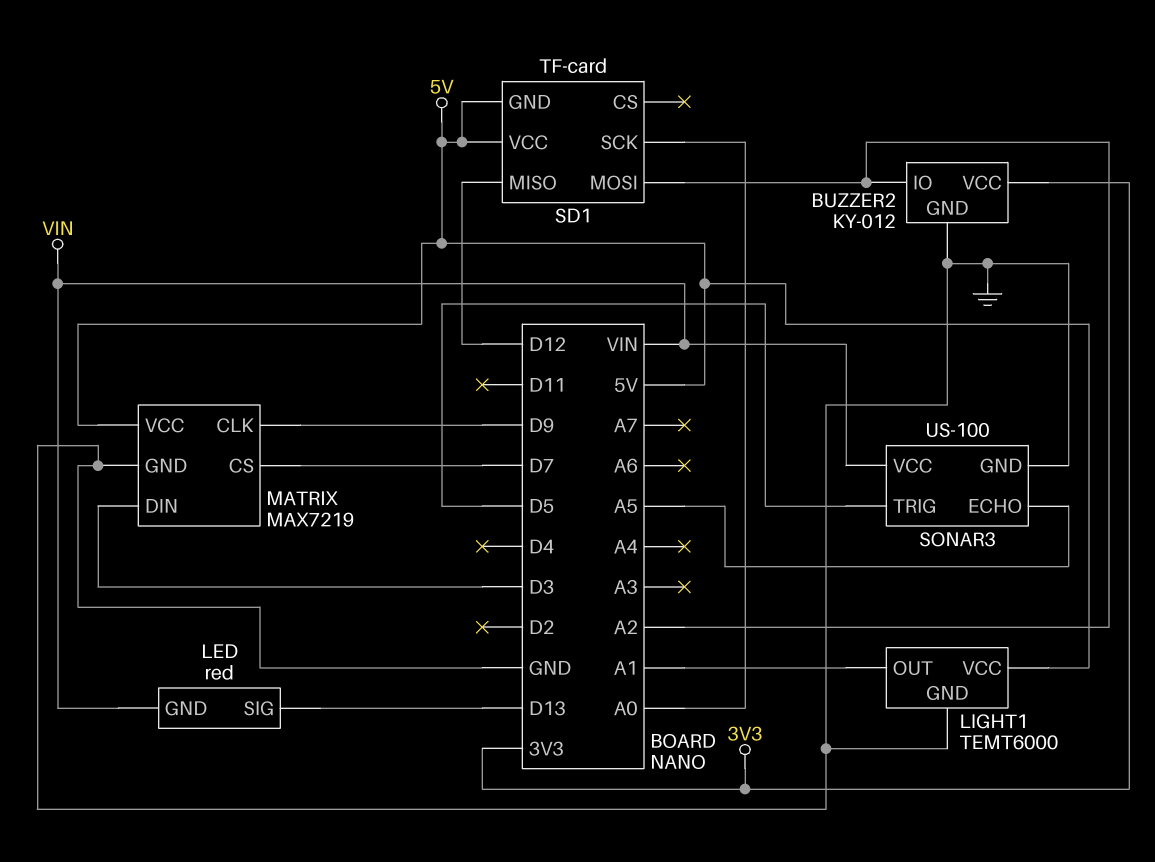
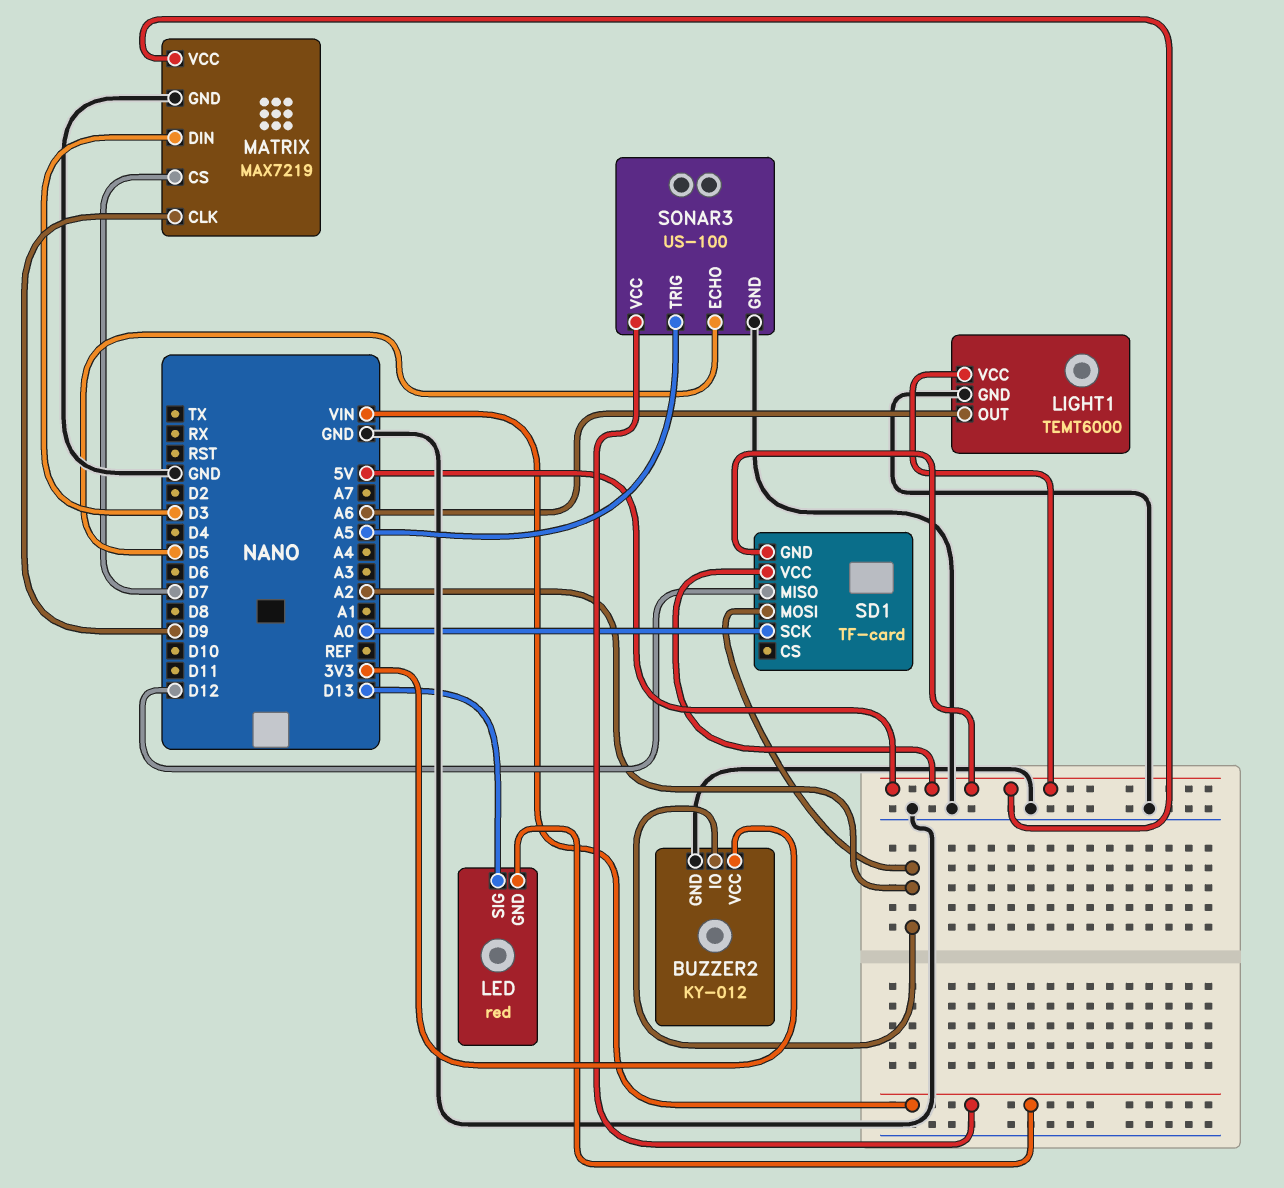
LIGHT1 pin OUT: A1 -> A6
SONAR3 pin ECHO: A5 -> D5
SONAR3 pin TRIG: D5 -> A5

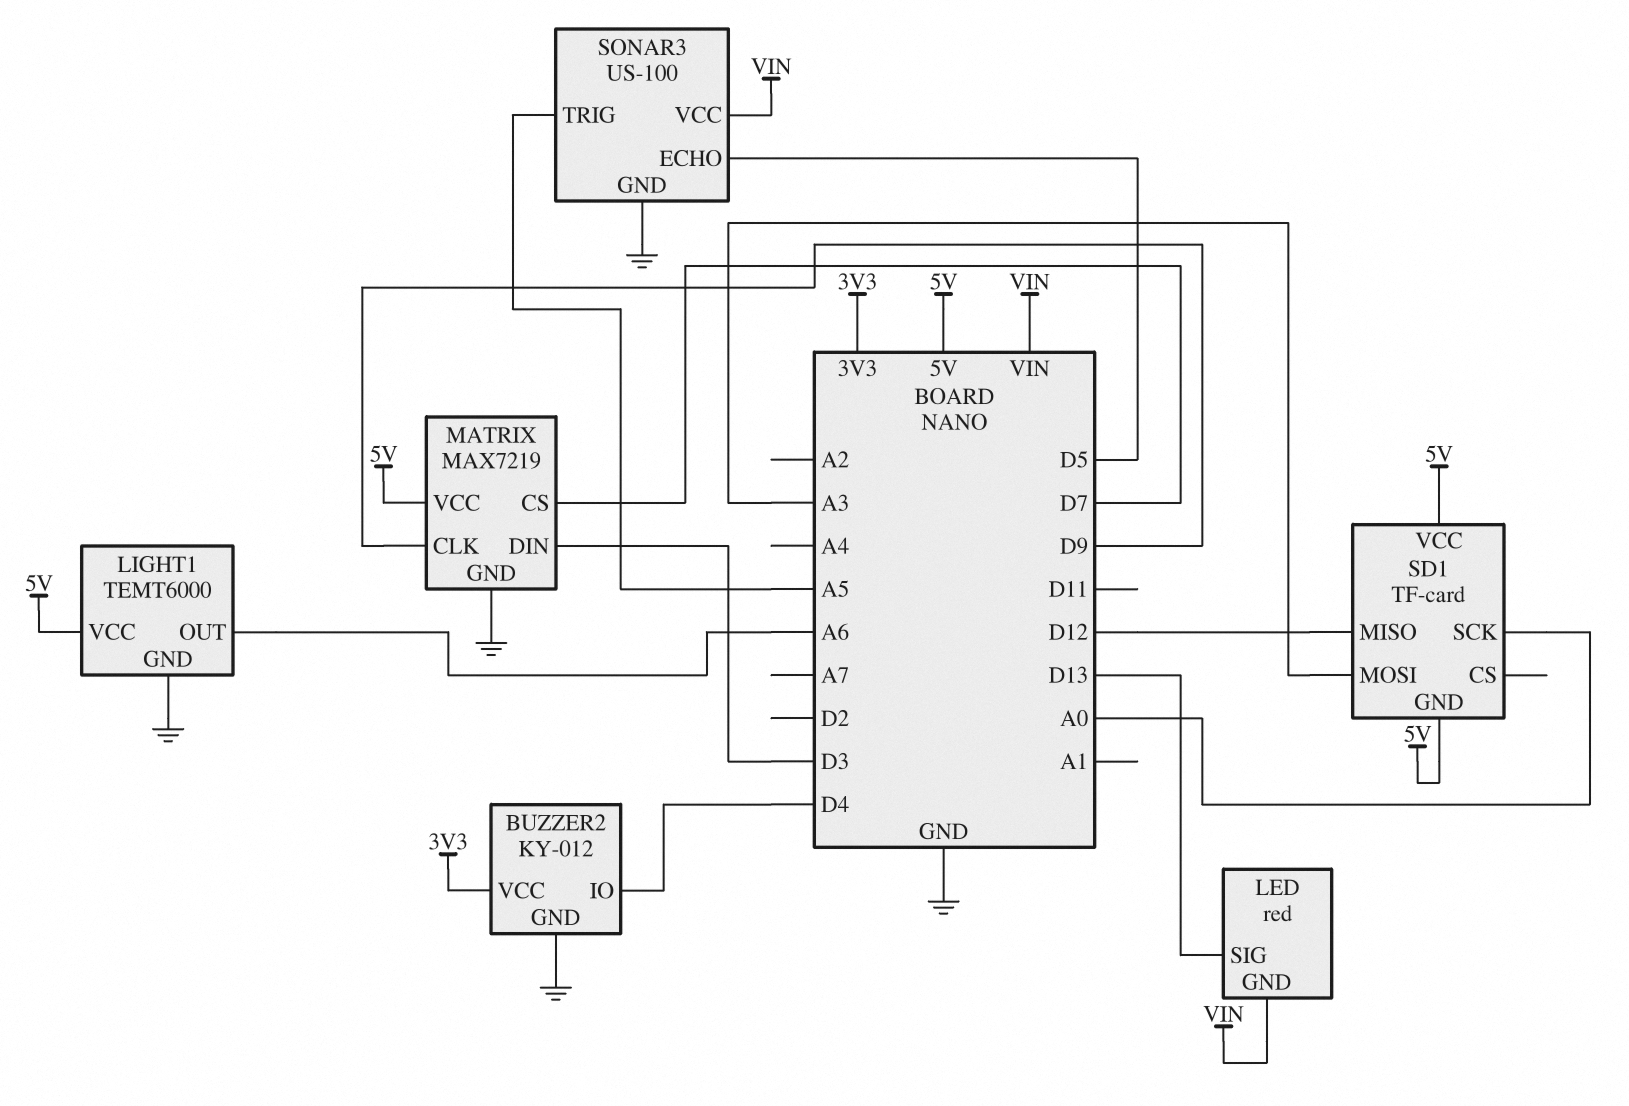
BUZZER2 pin IO: A2 -> D4
SD1 pin MOSI: A2 -> A3

